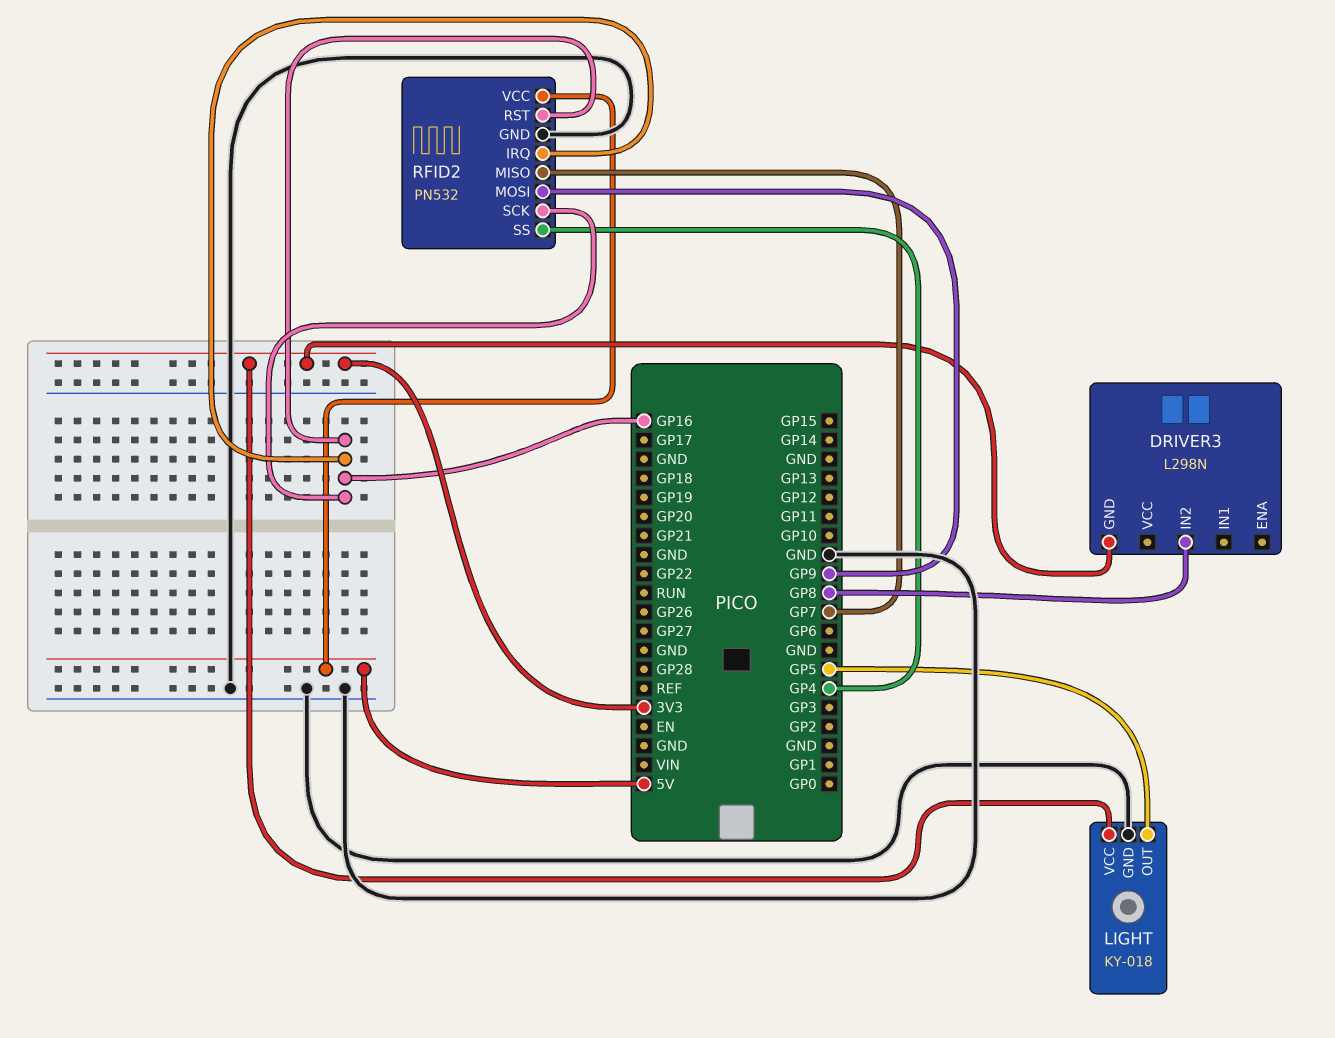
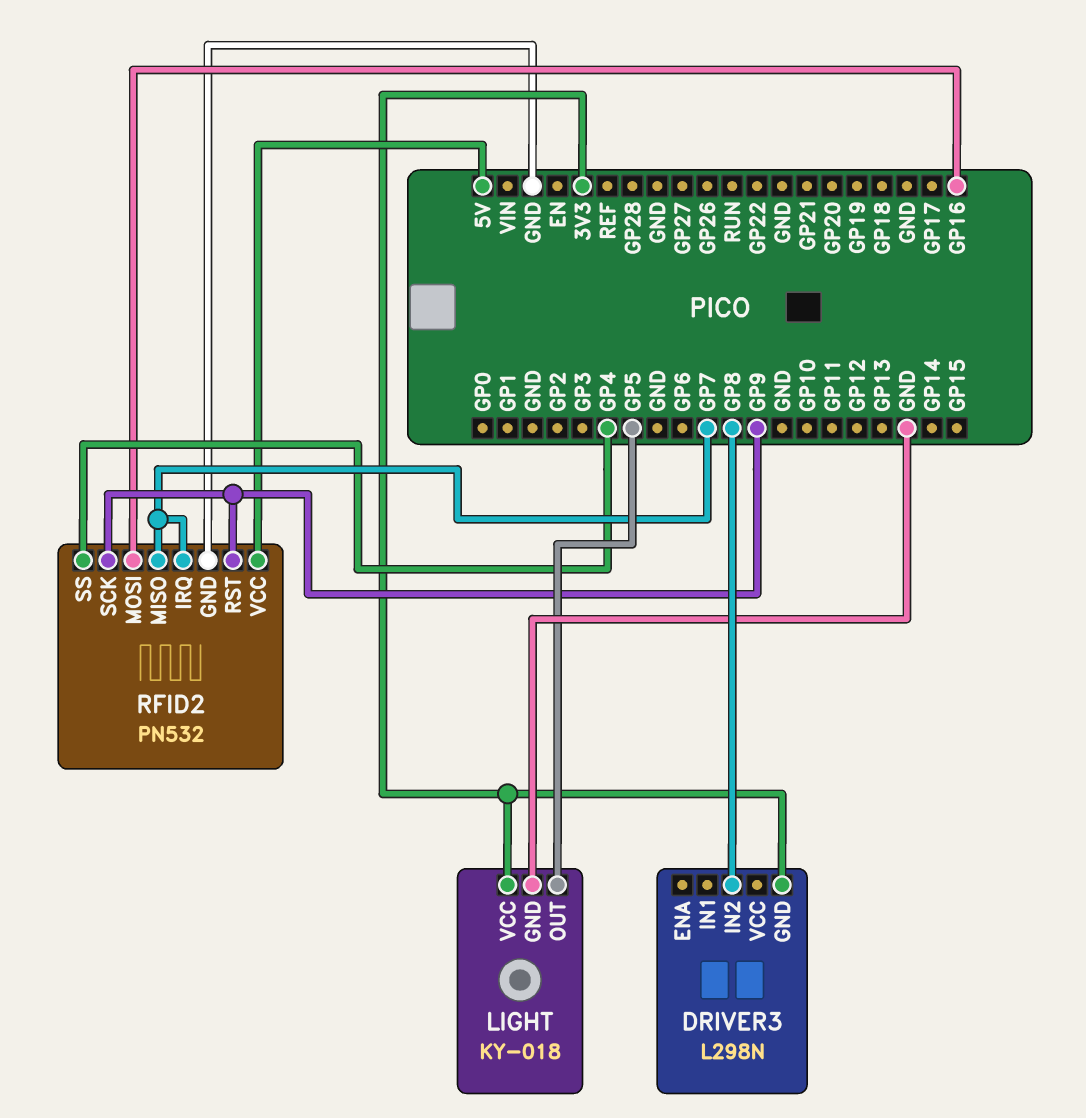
RFID2 pin IRQ: GP16 -> GP7
RFID2 pin MOSI: GP9 -> GP16
RFID2 pin RST: GP16 -> GP9
RFID2 pin SCK: GP16 -> GP9

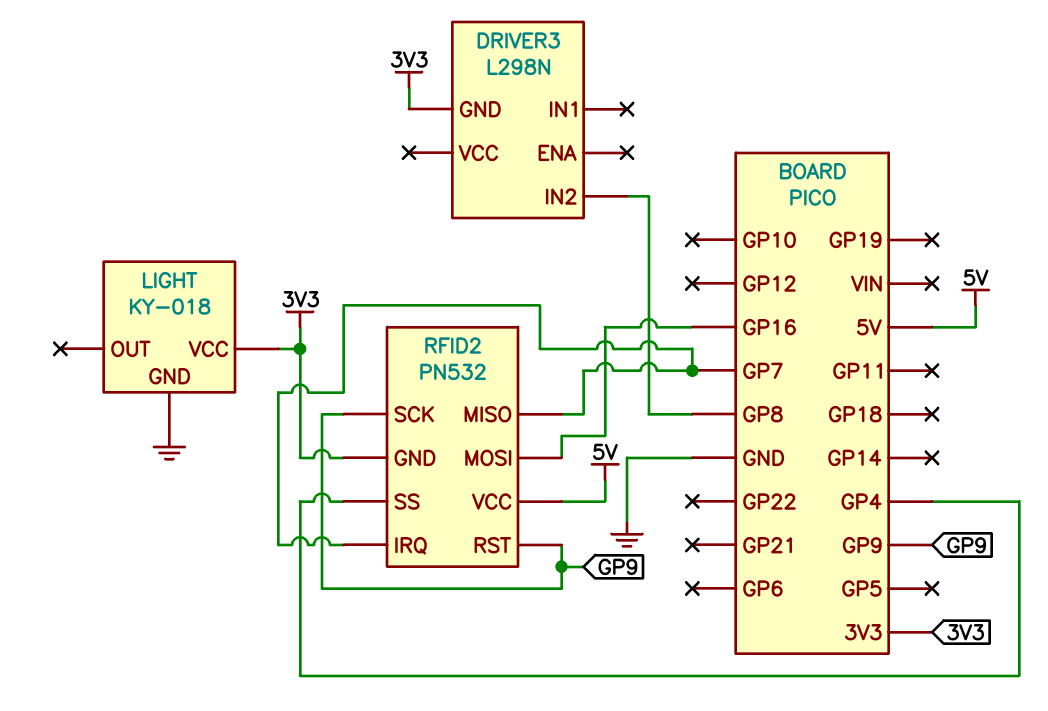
LIGHT pin OUT: GP5 -> none
RFID2 pin GND: GND -> 3V3

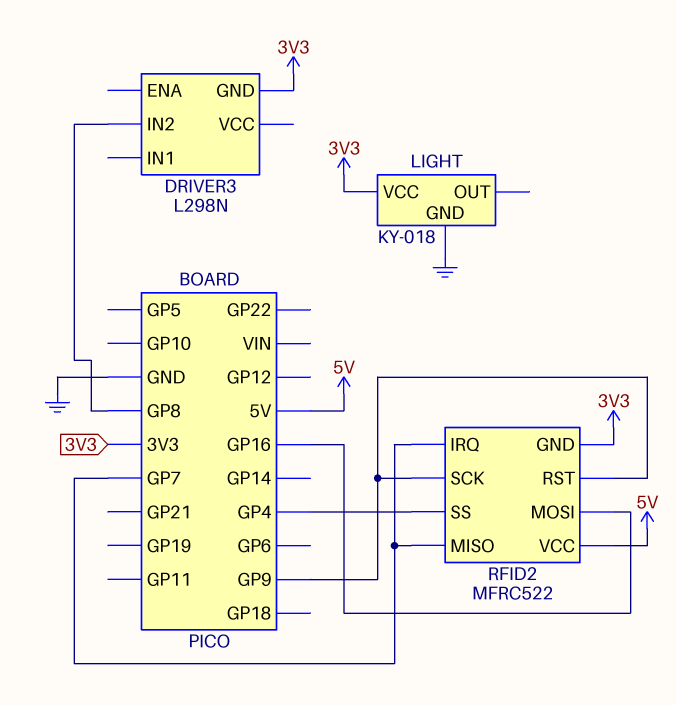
RFID2: PN532 -> MFRC522

